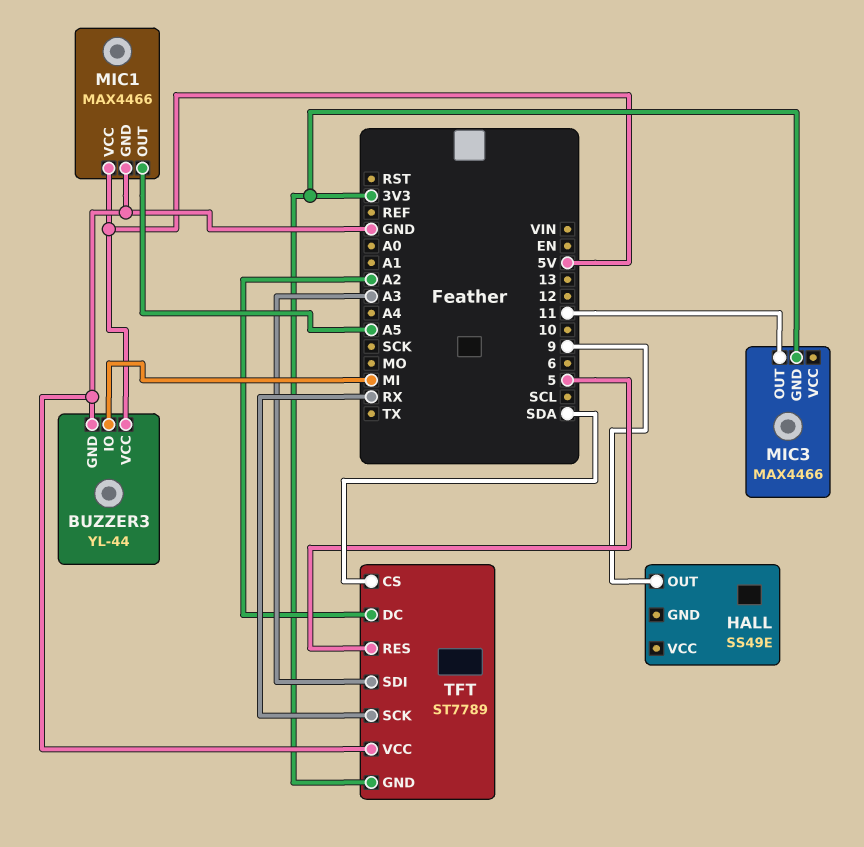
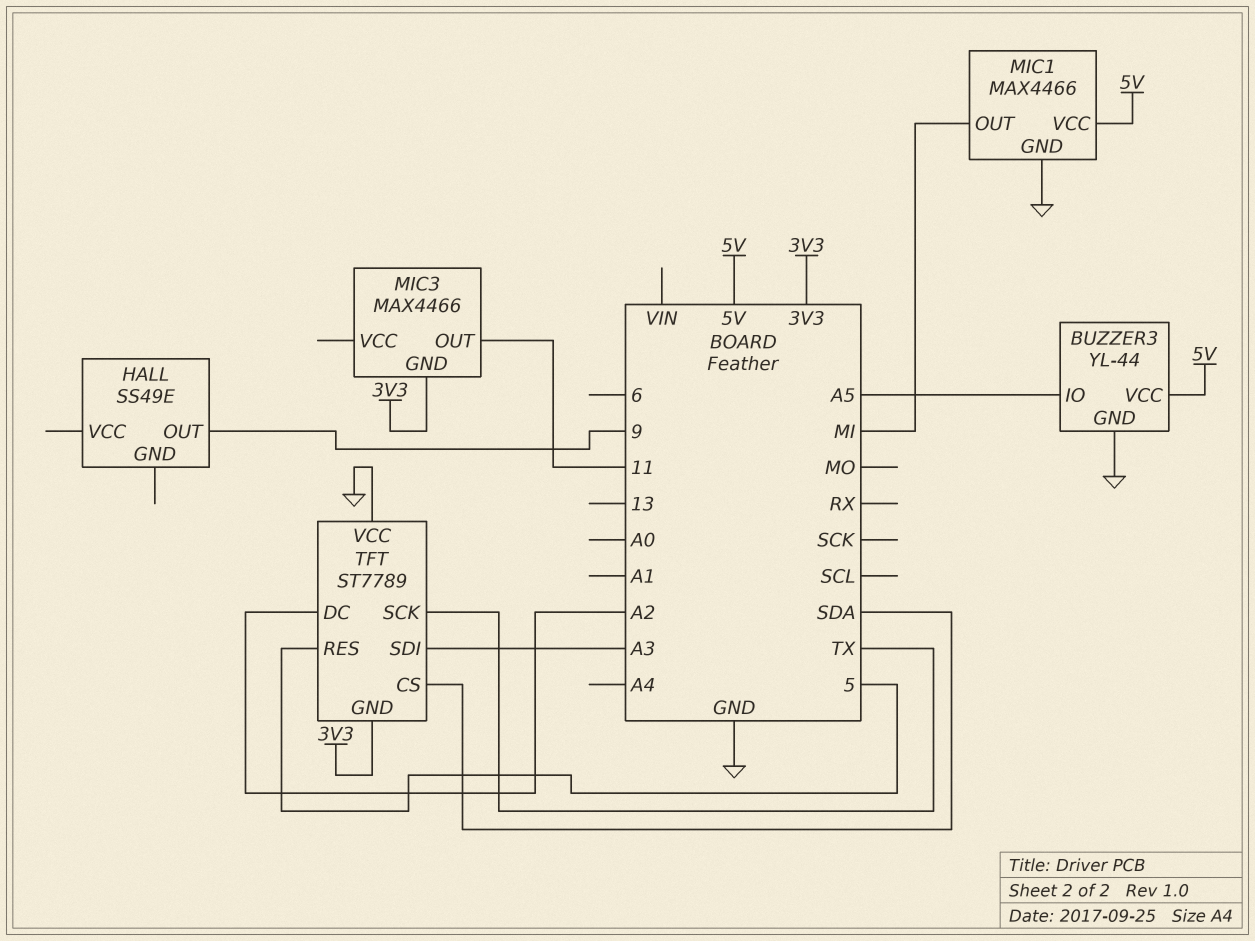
BUZZER3 pin IO: MI -> A5
MIC1 pin OUT: A5 -> MI
TFT pin SCK: RX -> TX

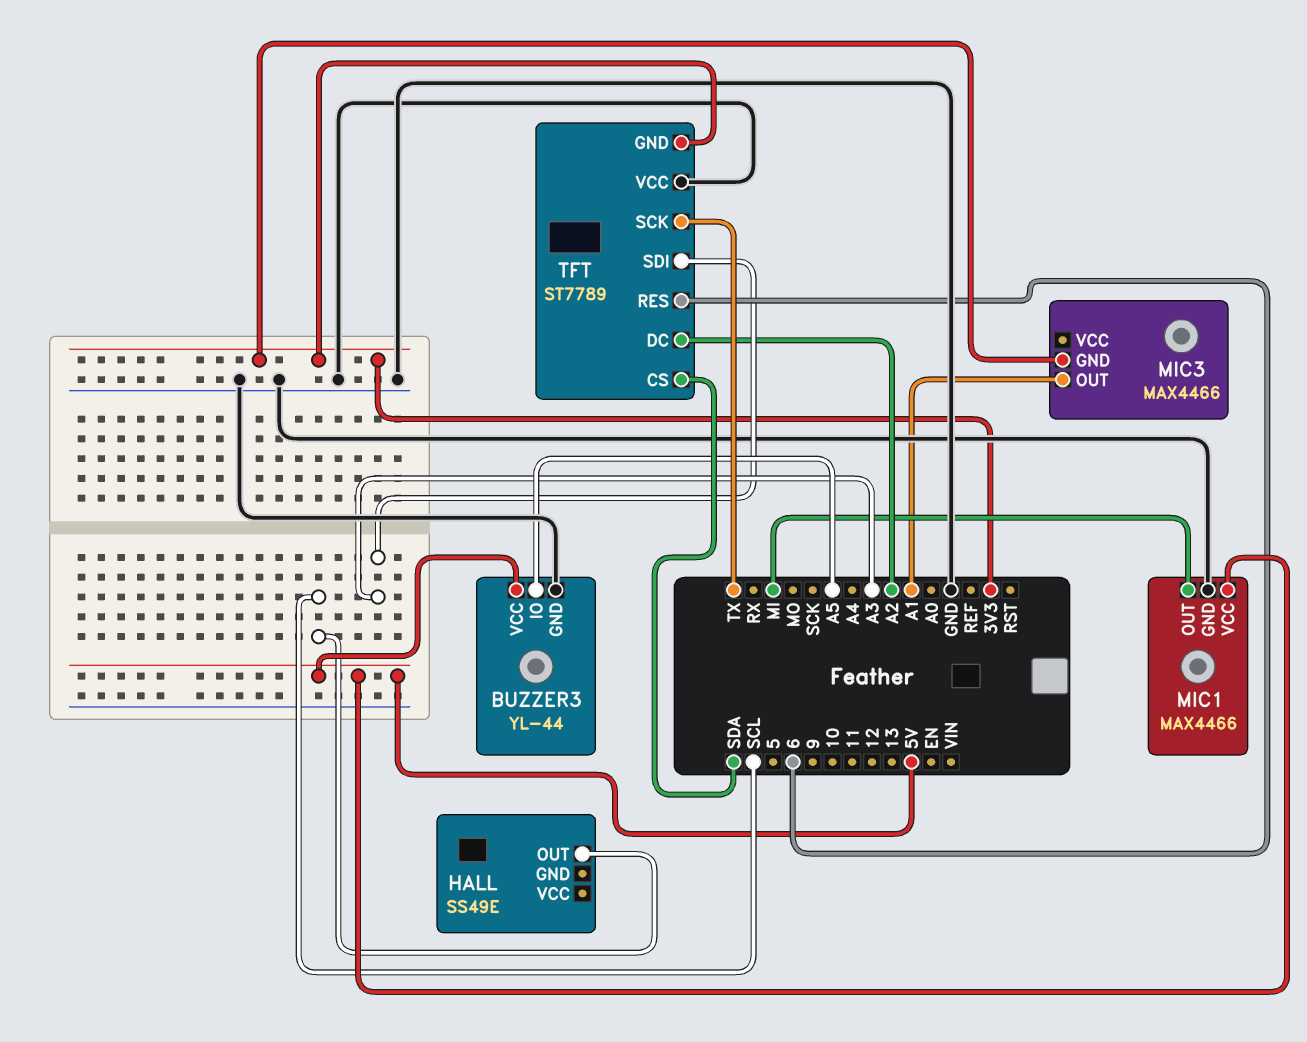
HALL pin OUT: 9 -> SCL
MIC3 pin OUT: 11 -> A1
TFT pin RES: 5 -> 6

